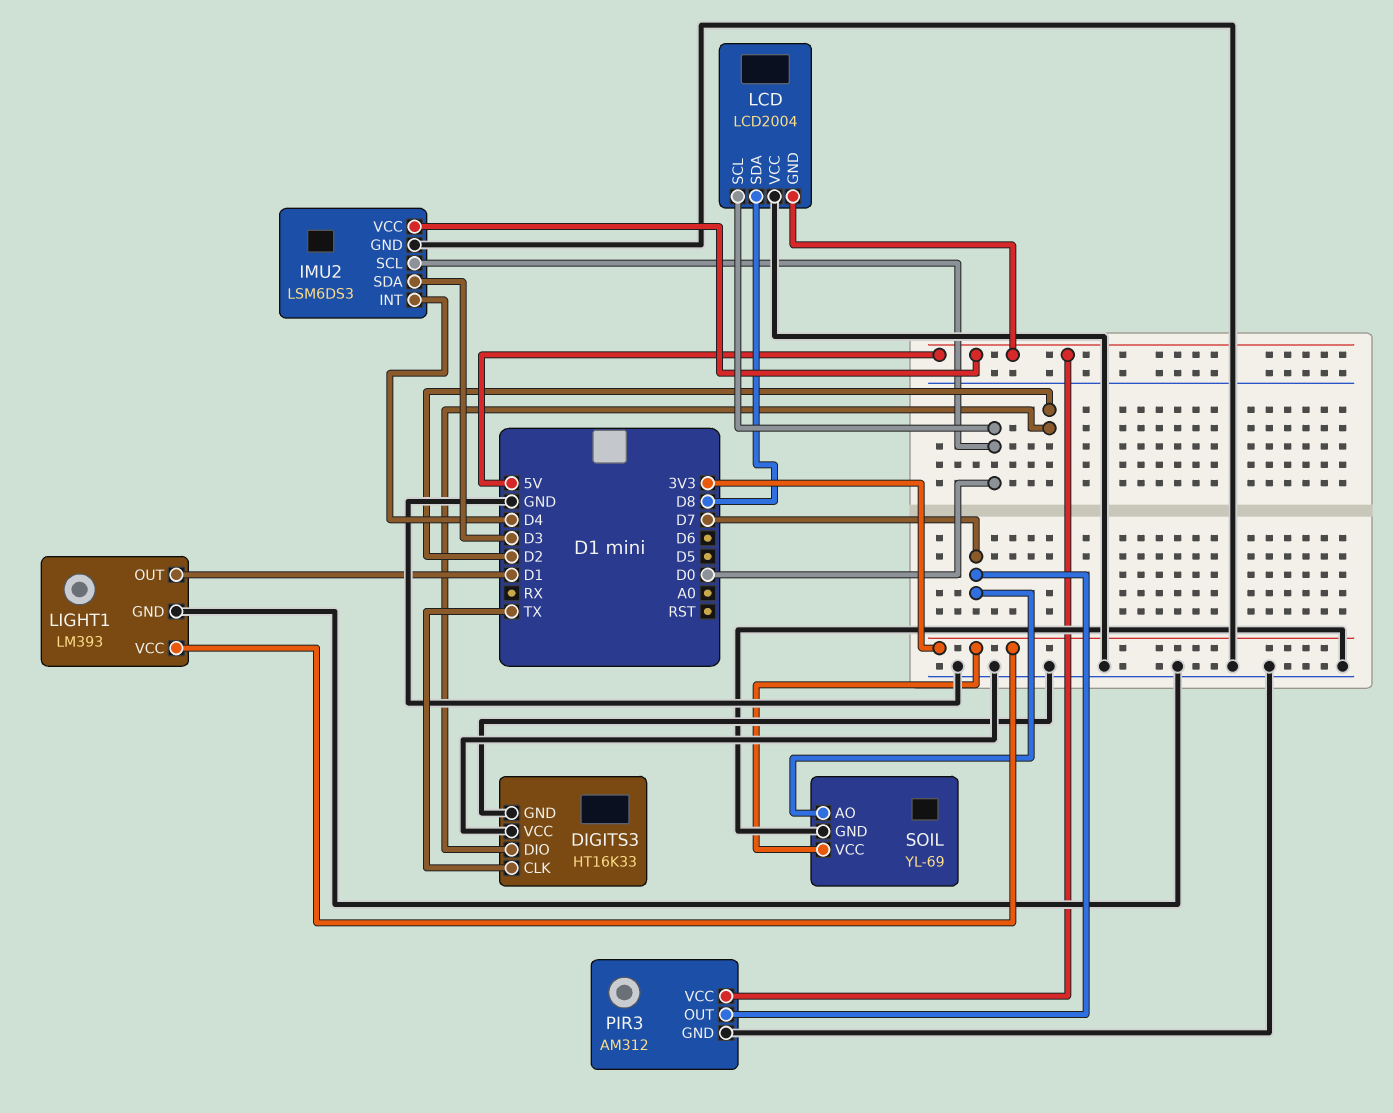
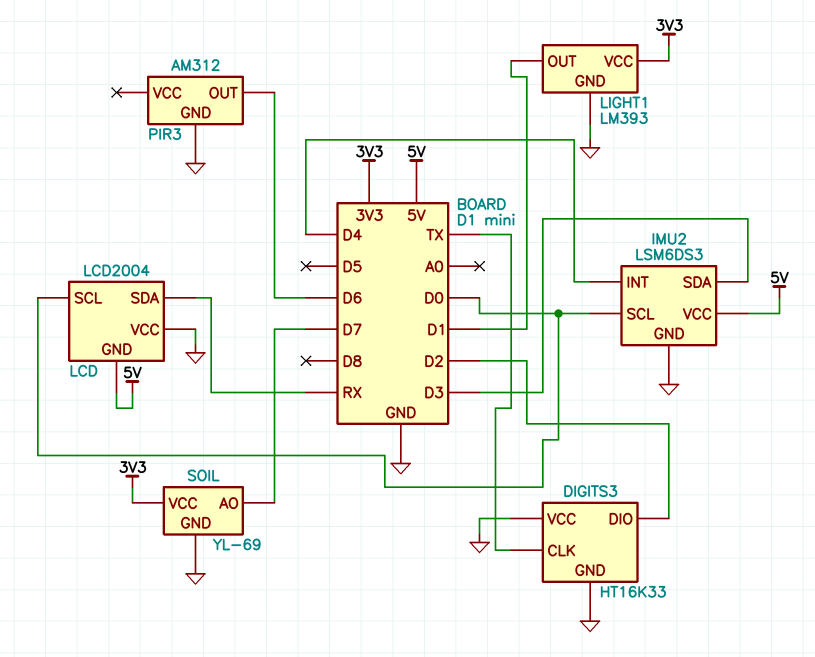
LCD pin SDA: D8 -> RX
PIR3 pin OUT: D7 -> D6
PIR3 pin VCC: 5V -> none

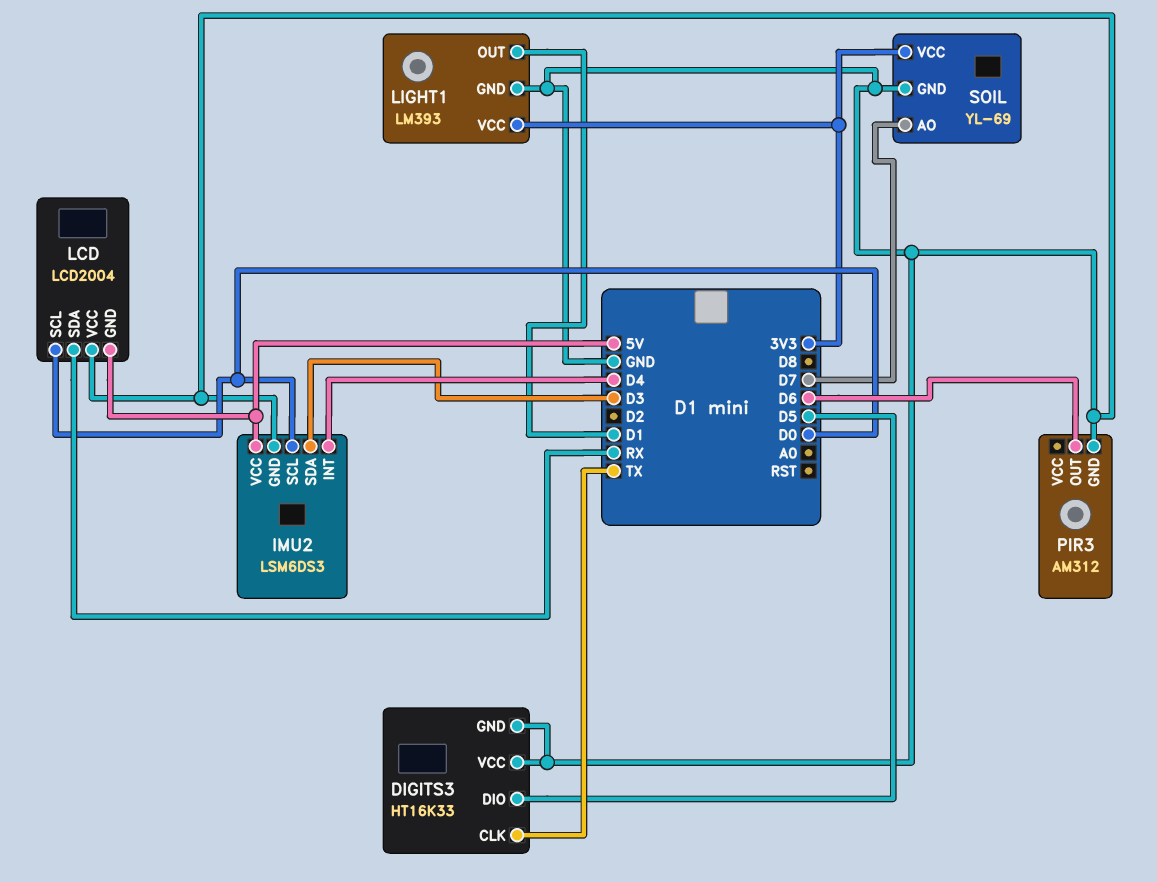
DIGITS3 pin DIO: D2 -> D5

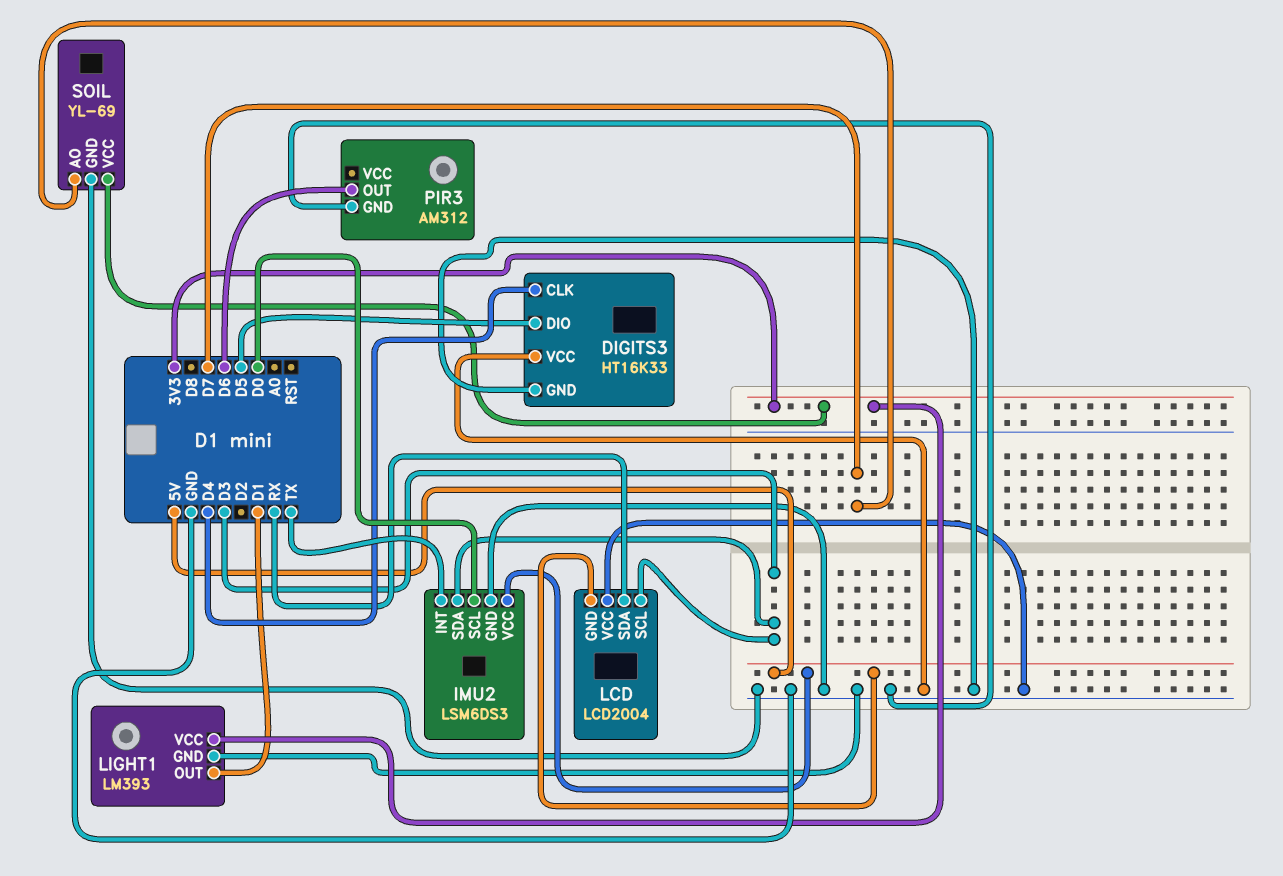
DIGITS3 pin CLK: TX -> D4
IMU2 pin INT: D4 -> TX
LCD pin SCL: D0 -> D3

